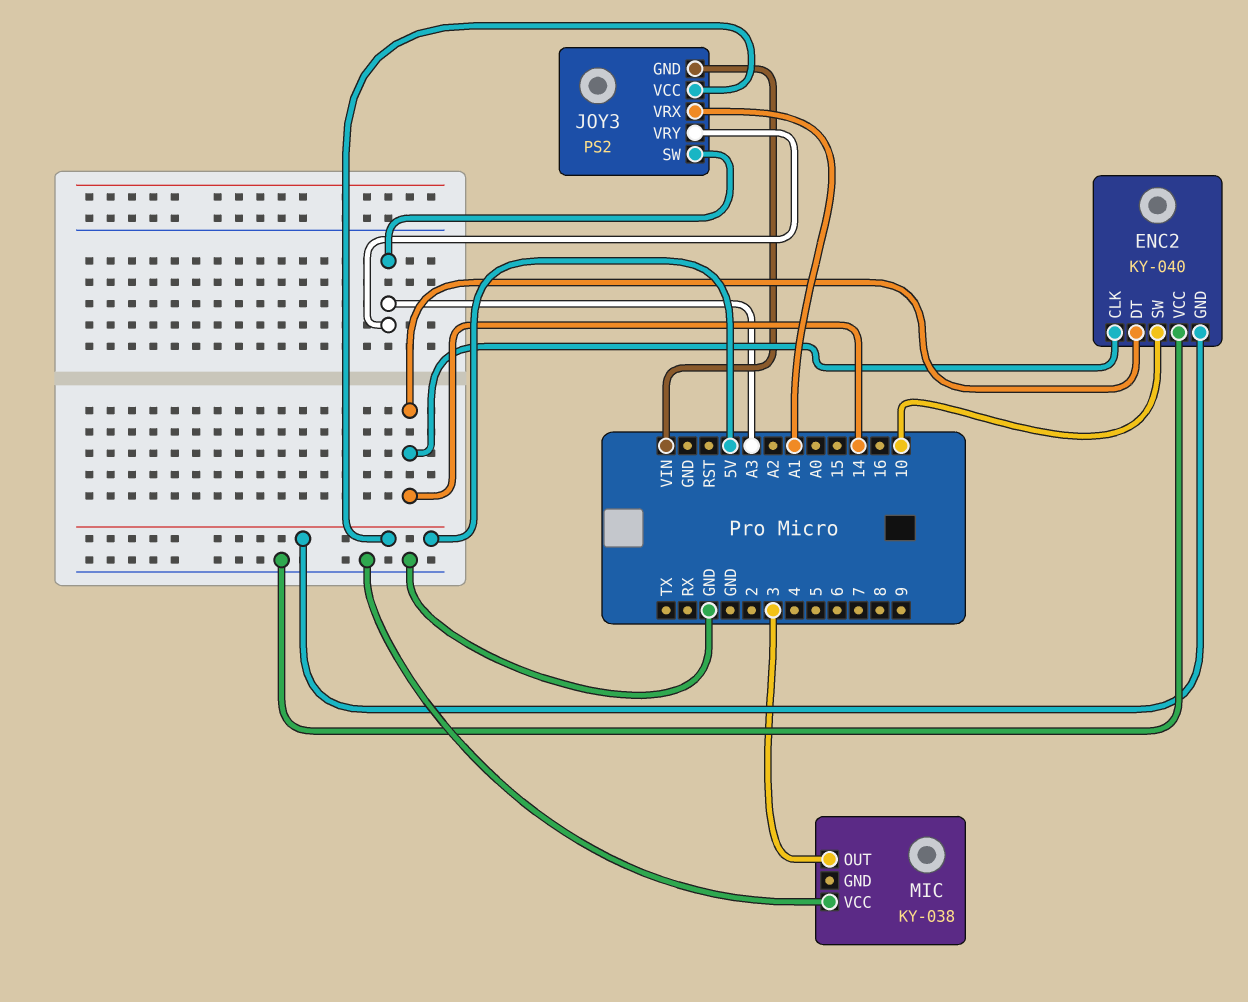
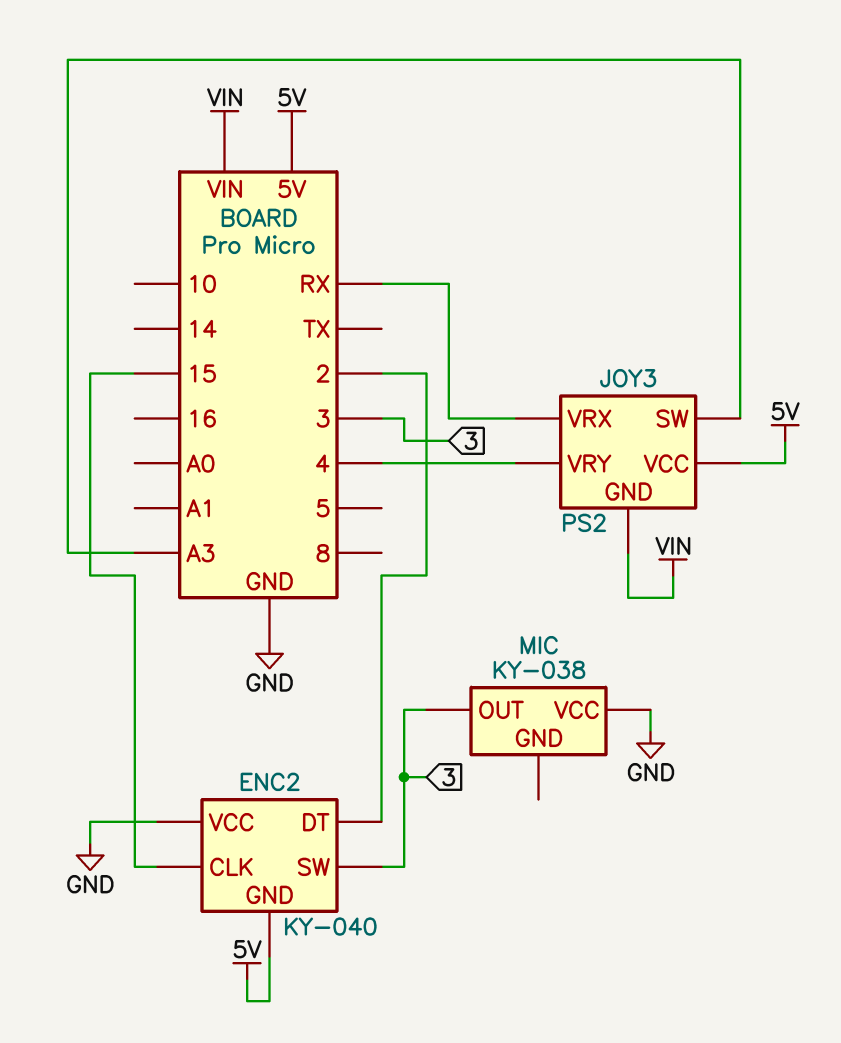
ENC2 pin CLK: 14 -> 15
ENC2 pin DT: 14 -> 2
ENC2 pin SW: 10 -> 3
JOY3 pin VRX: A1 -> RX
JOY3 pin VRY: A3 -> 4

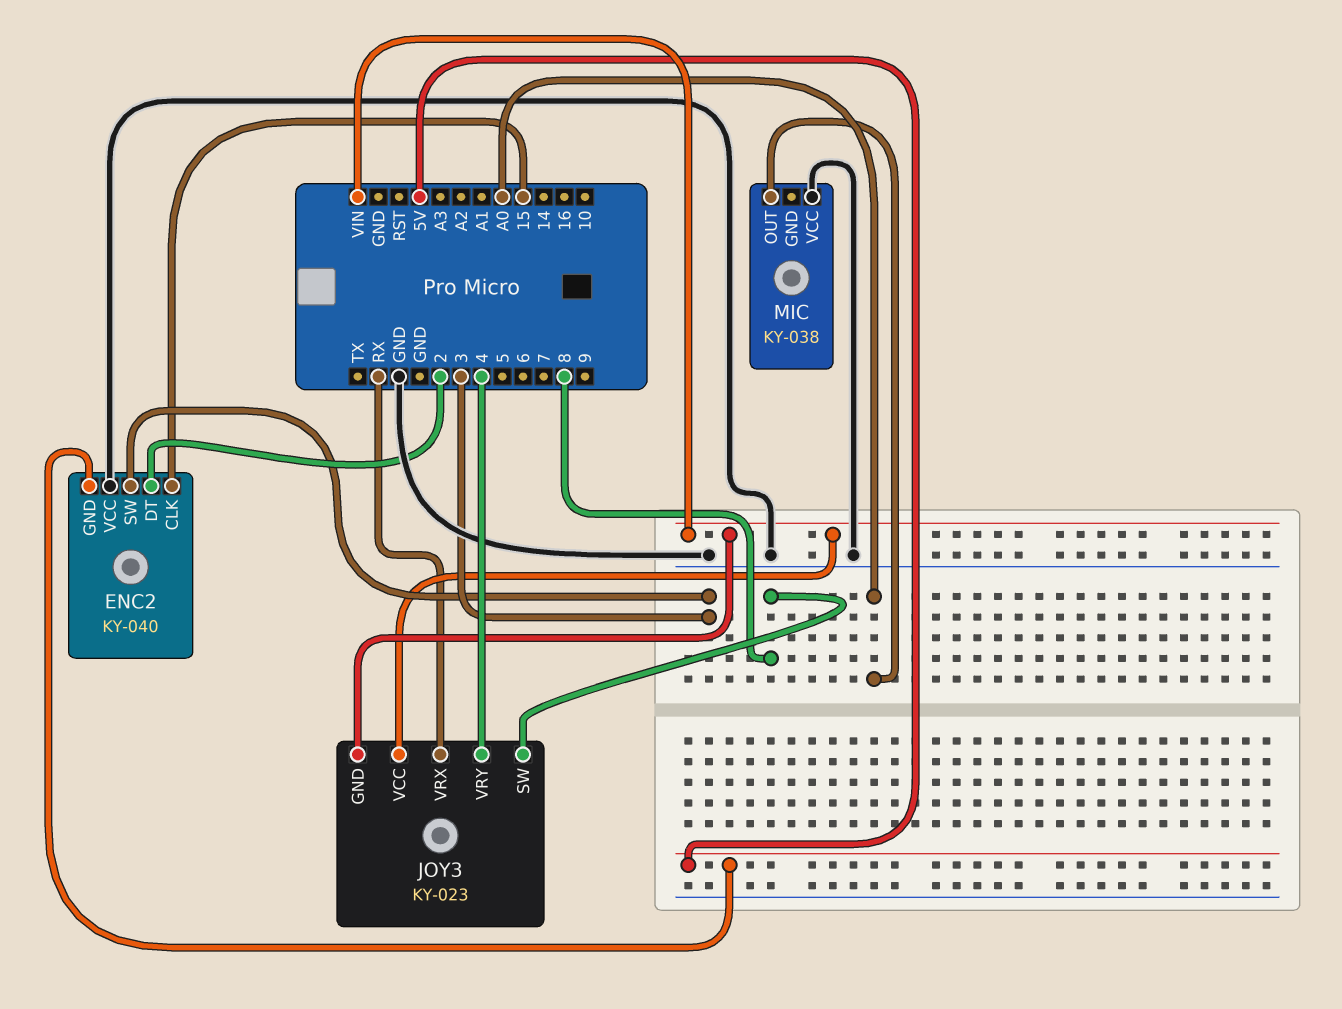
JOY3: PS2 -> KY-023
JOY3 pin SW: A3 -> 8
JOY3 pin VCC: 5V -> VIN
MIC pin OUT: 3 -> A0

